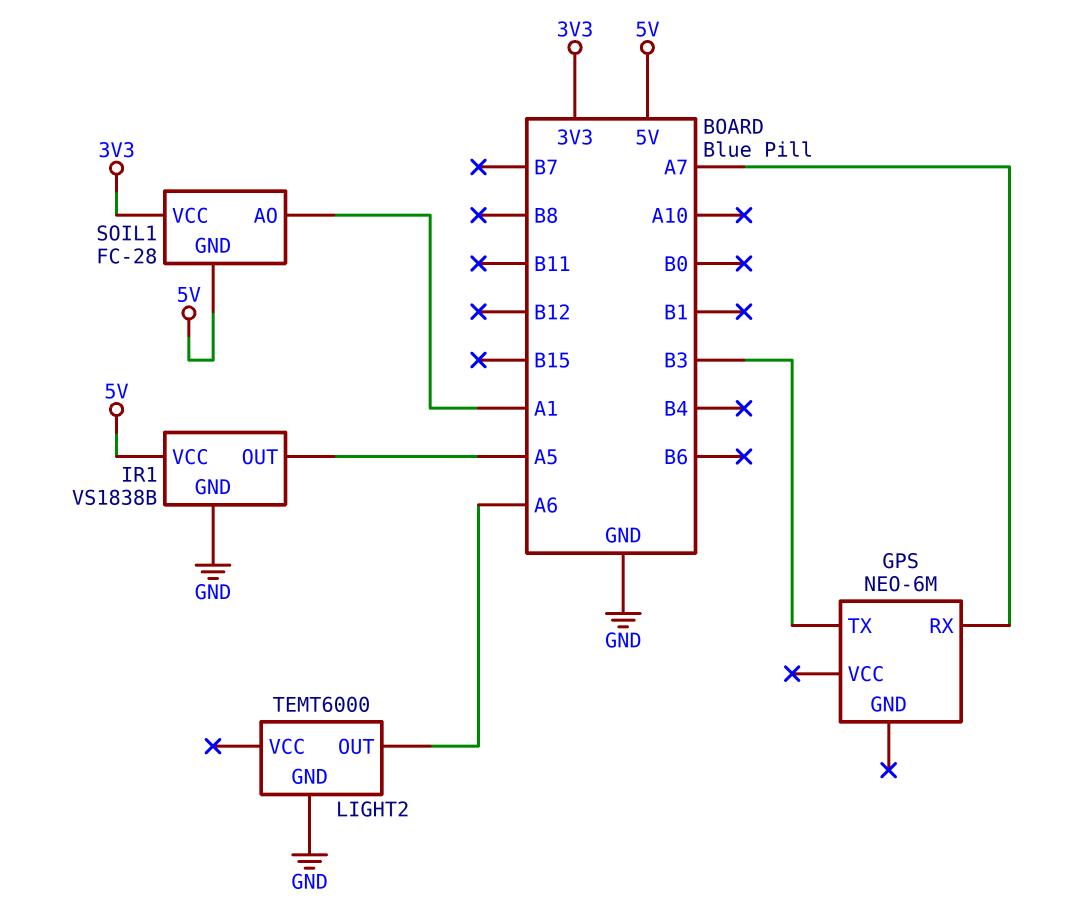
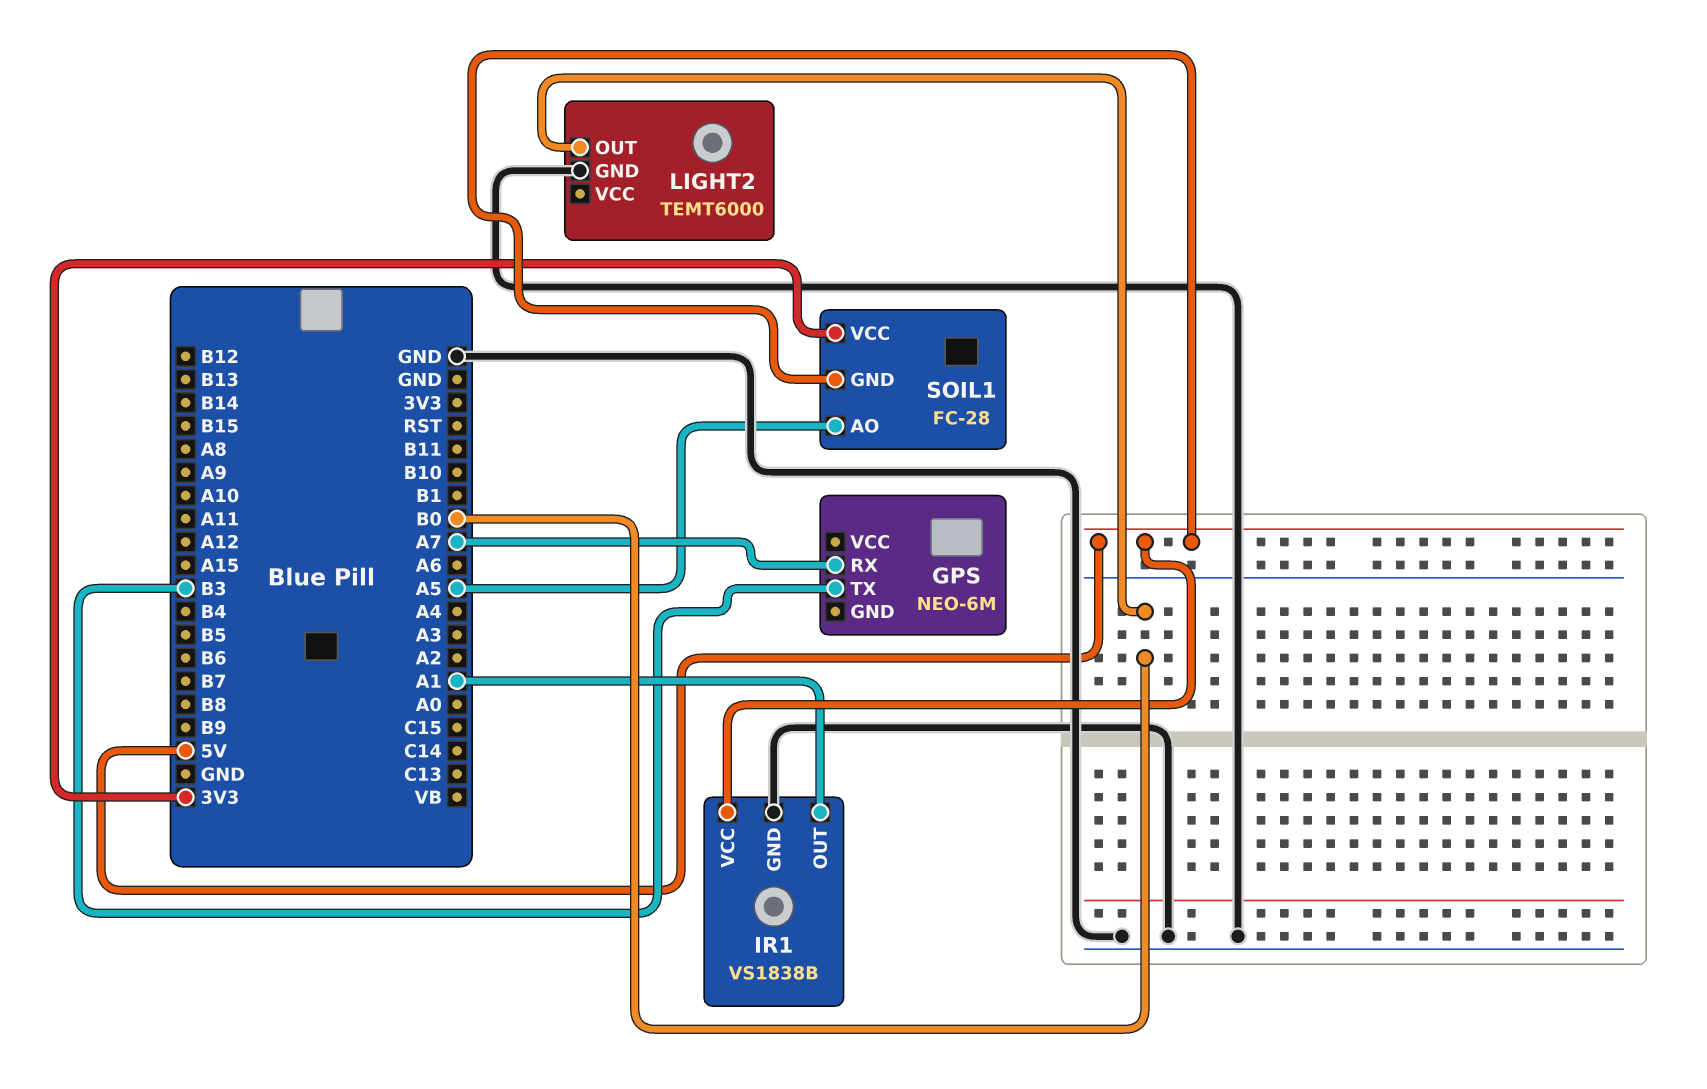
IR1 pin OUT: A5 -> A1
LIGHT2 pin OUT: A6 -> B0
SOIL1 pin AO: A1 -> A5

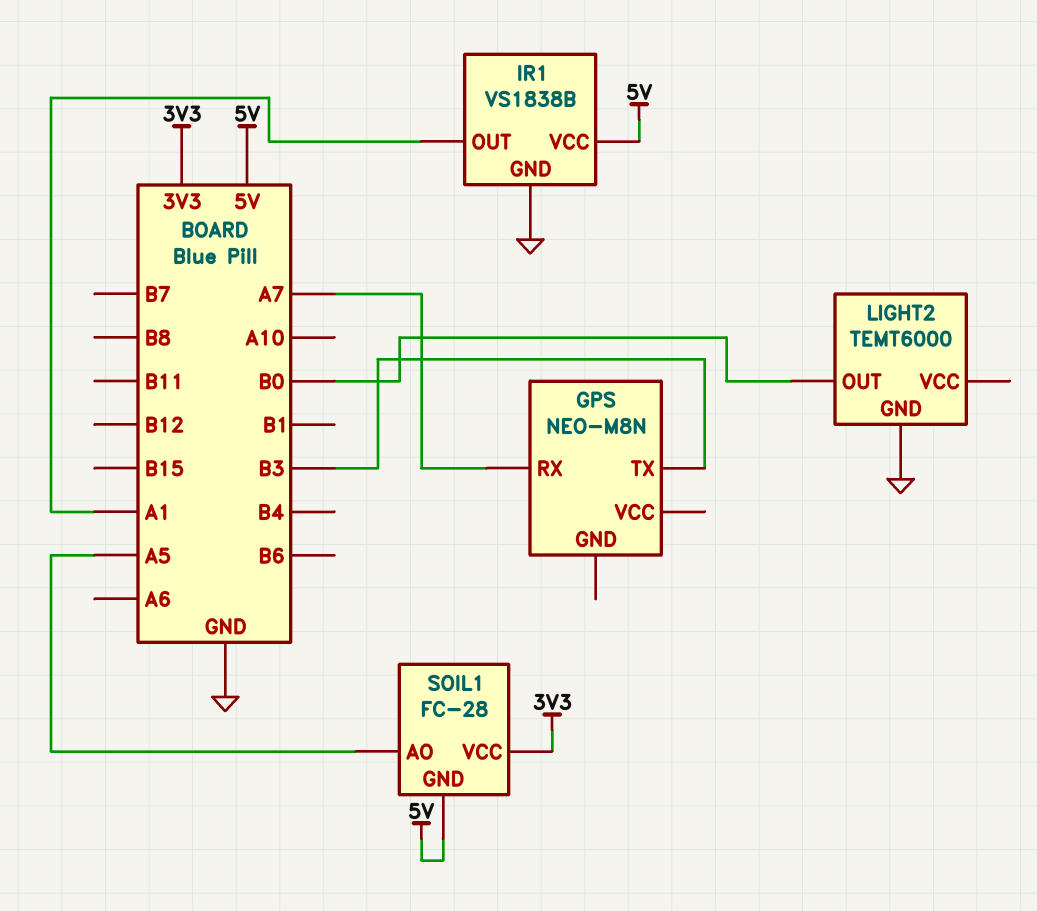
GPS: NEO-6M -> NEO-M8N

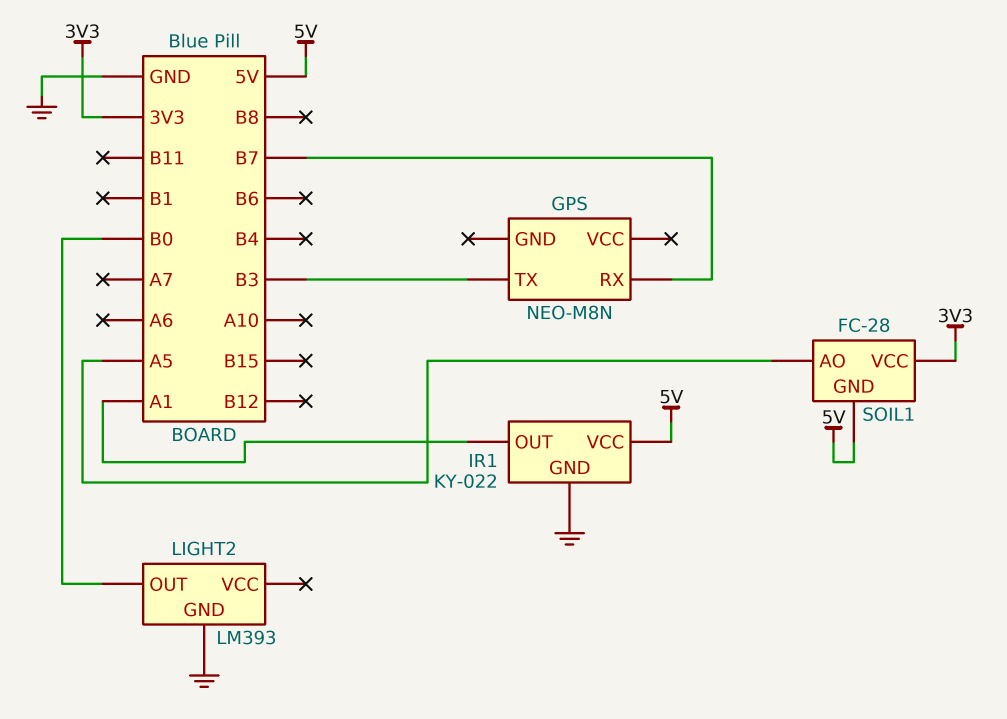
GPS pin RX: A7 -> B7
IR1: VS1838B -> KY-022
LIGHT2: TEMT6000 -> LM393

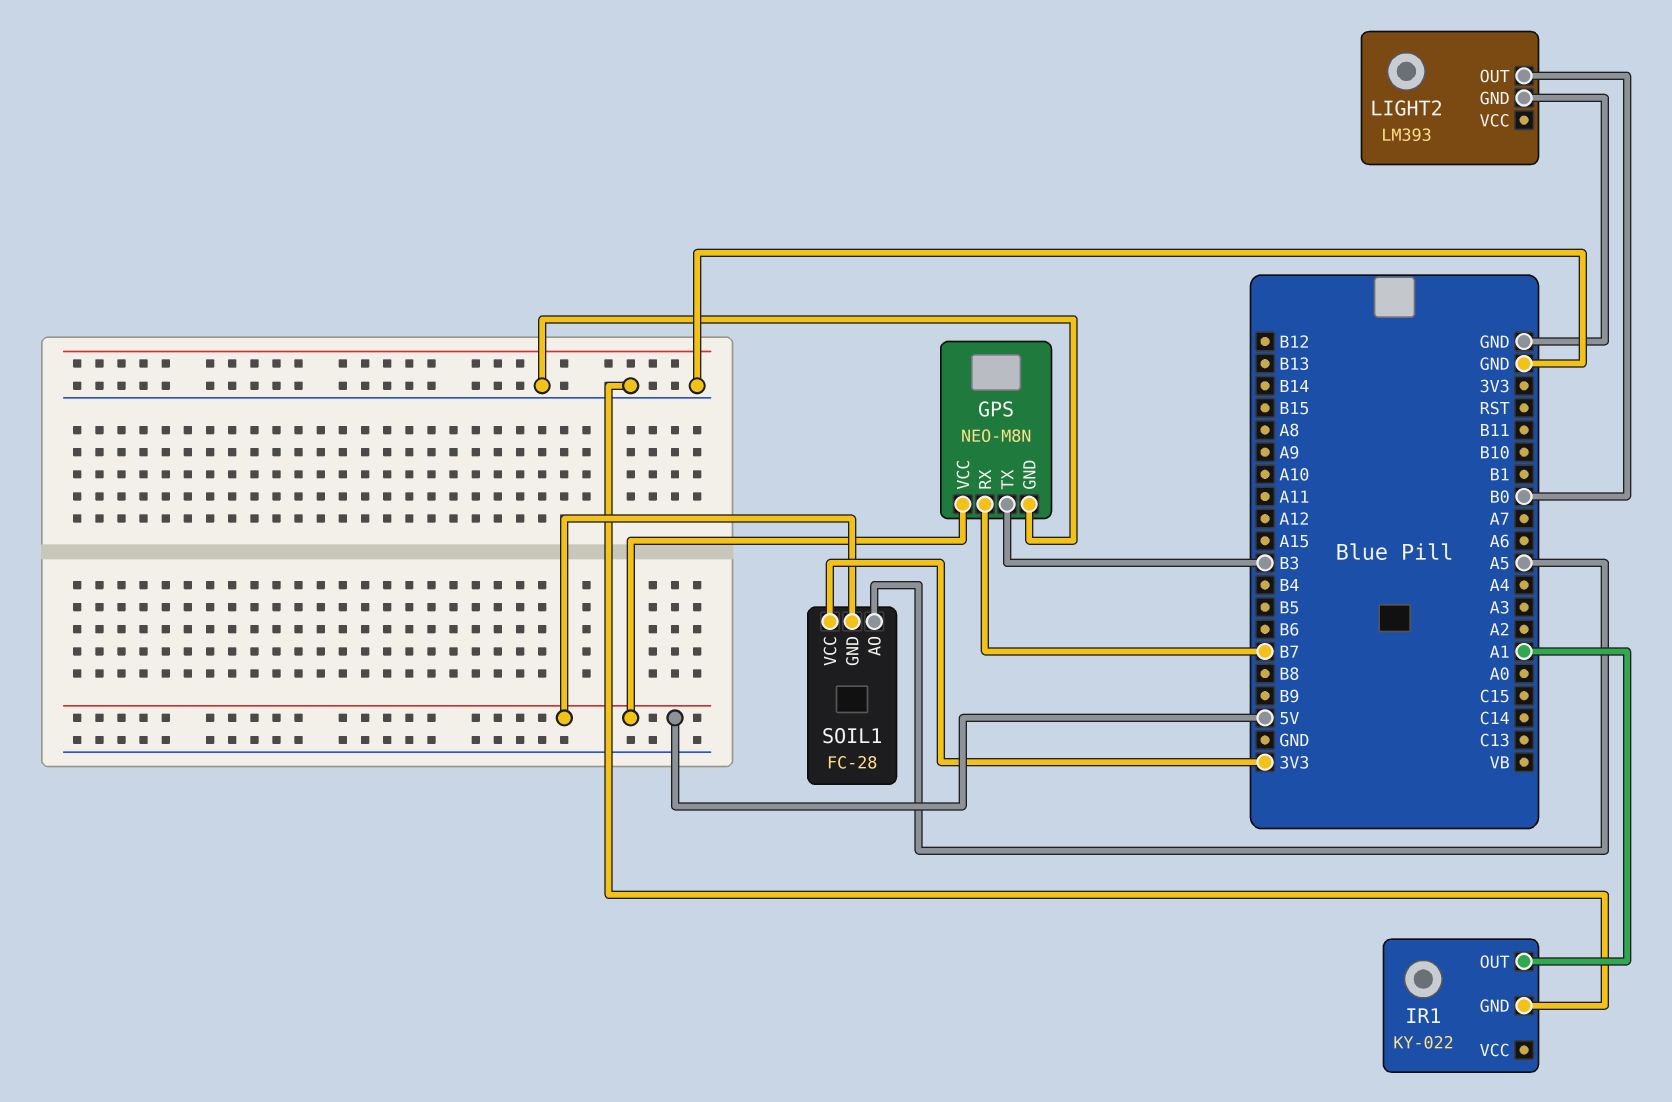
GPS pin GND: none -> GND
GPS pin VCC: none -> 5V
IR1 pin VCC: 5V -> none

